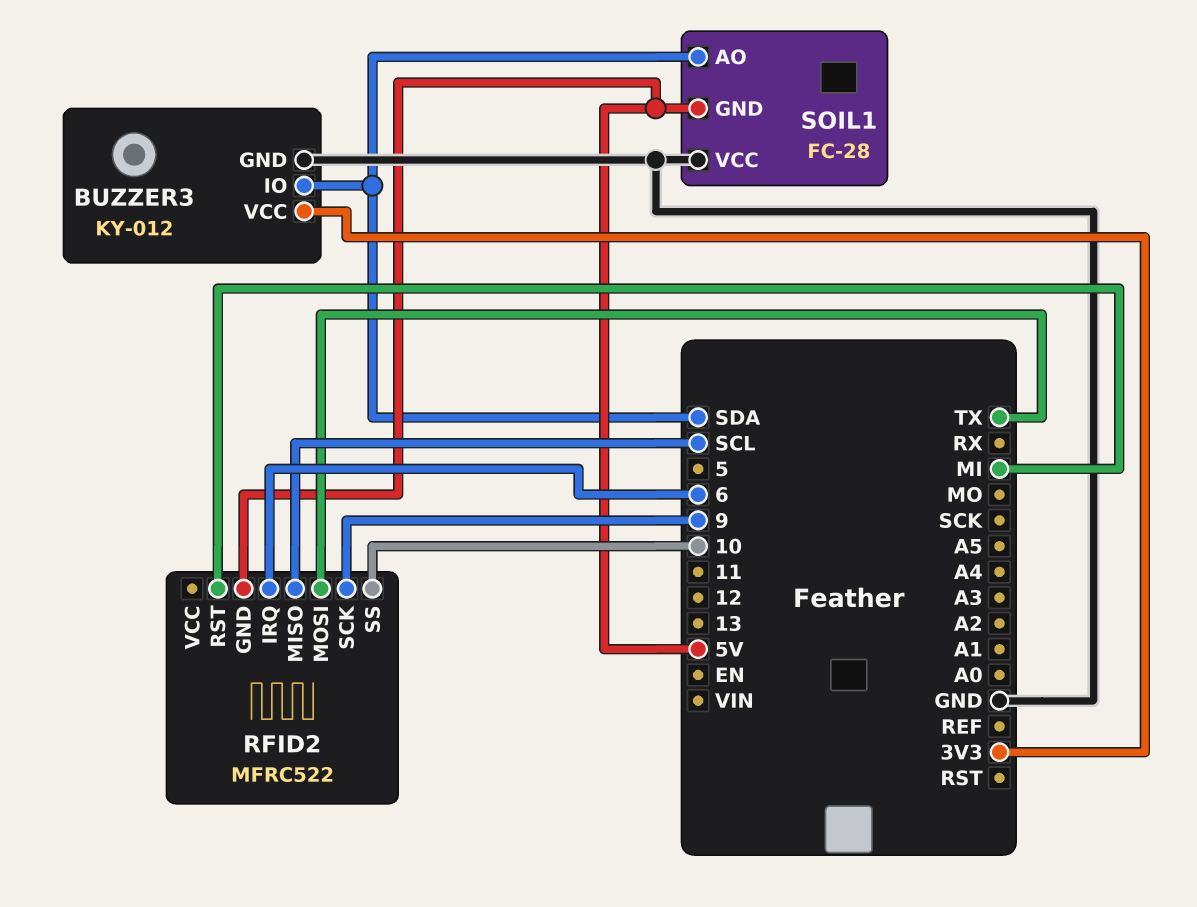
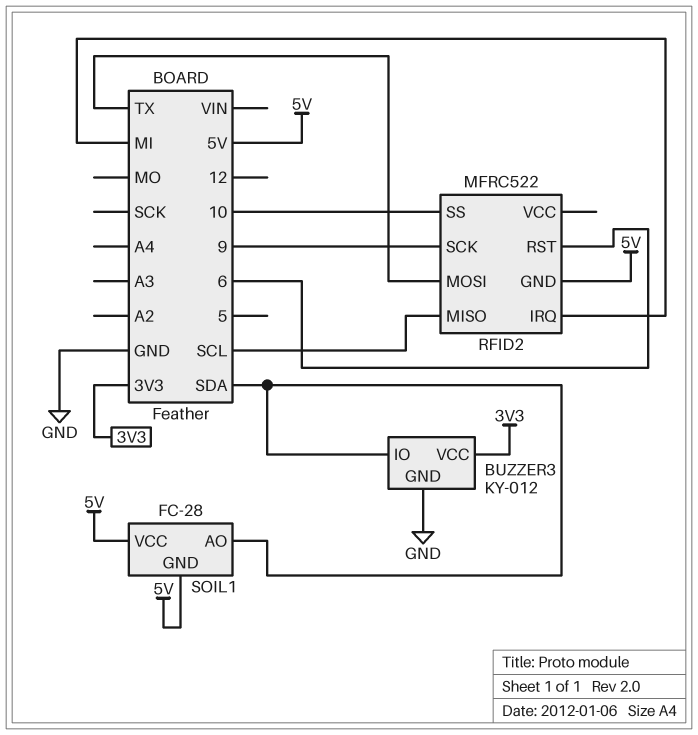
RFID2 pin IRQ: 6 -> MI
RFID2 pin RST: MI -> 6
SOIL1 pin VCC: GND -> 5V

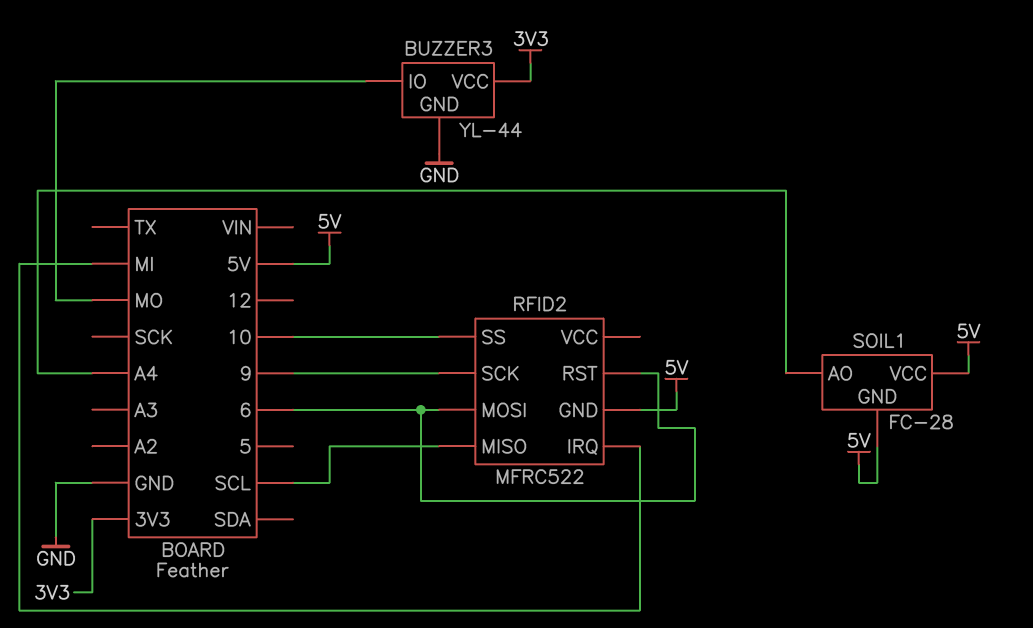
BUZZER3: KY-012 -> YL-44
BUZZER3 pin IO: SDA -> MO
RFID2 pin MOSI: TX -> 6
SOIL1 pin AO: SDA -> A4

